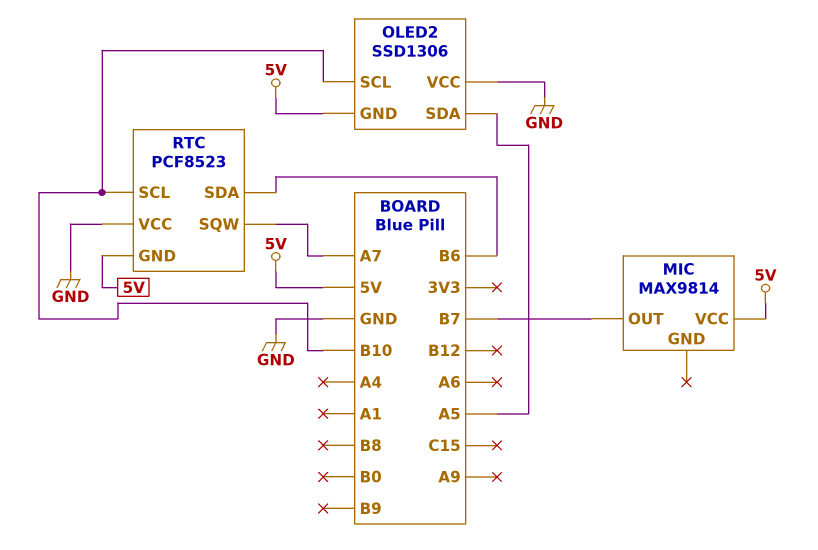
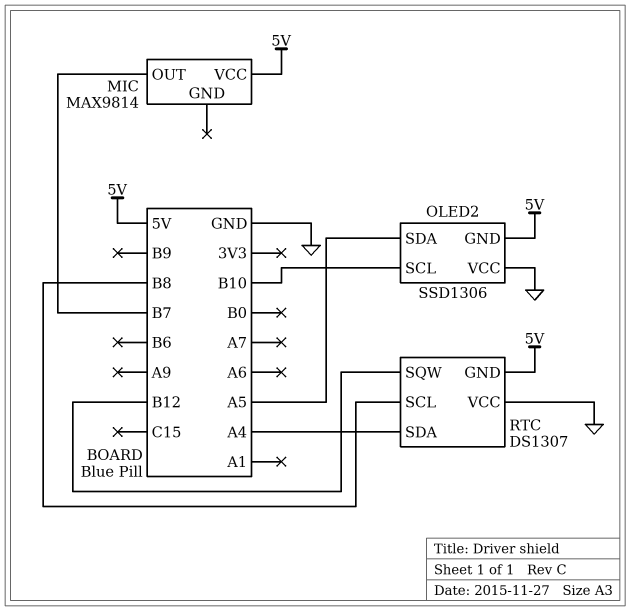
RTC: PCF8523 -> DS1307
RTC pin SCL: B10 -> B8
RTC pin SDA: B6 -> A4
RTC pin SQW: A7 -> B12

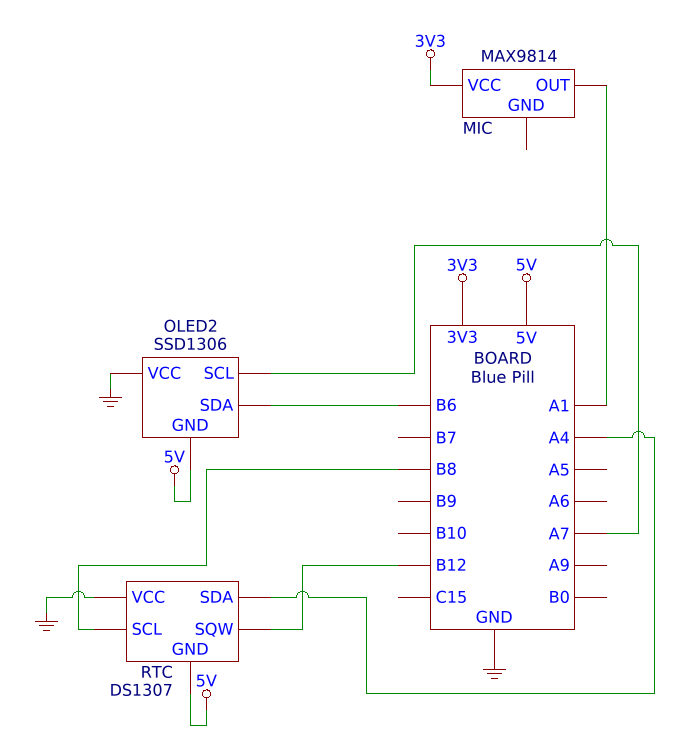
MIC pin OUT: B7 -> A1
MIC pin VCC: 5V -> 3V3
OLED2 pin SCL: B10 -> A7
OLED2 pin SDA: A5 -> B6

